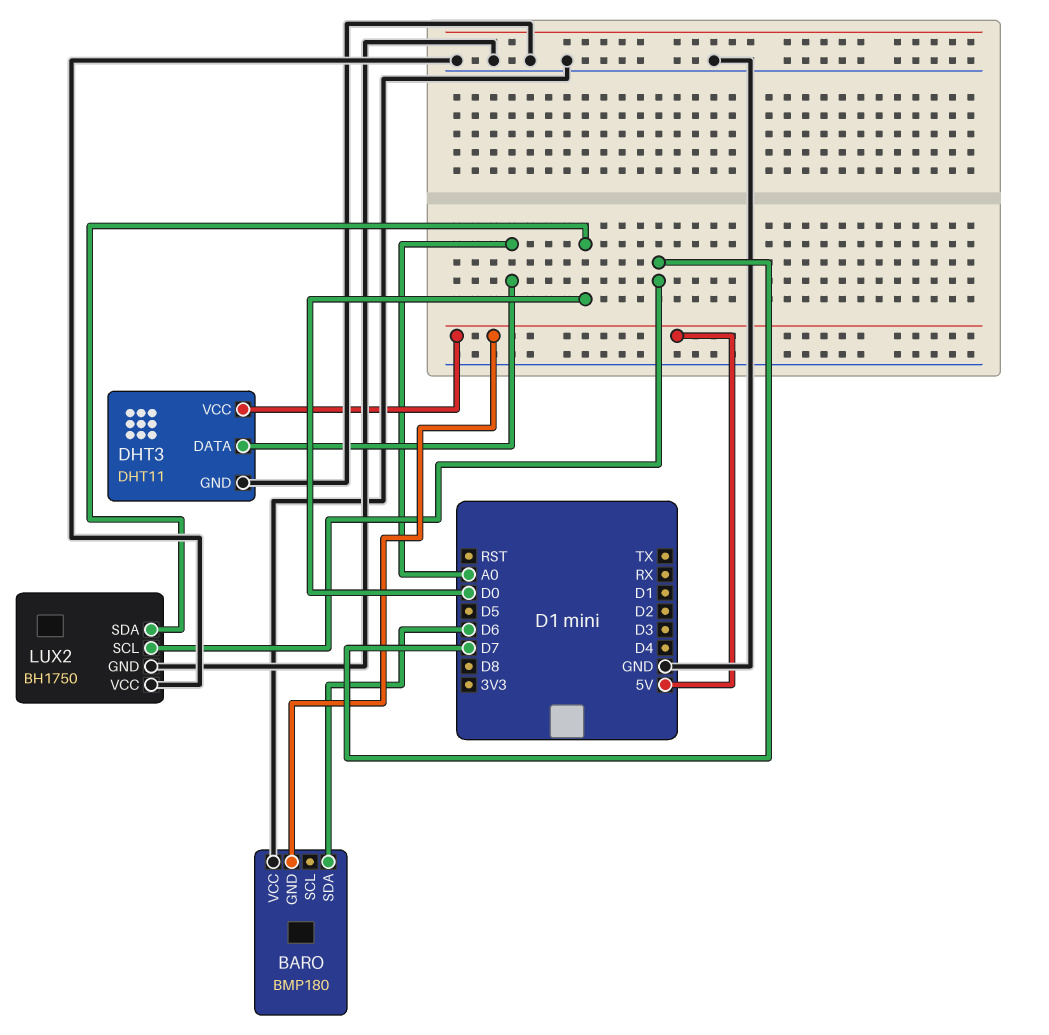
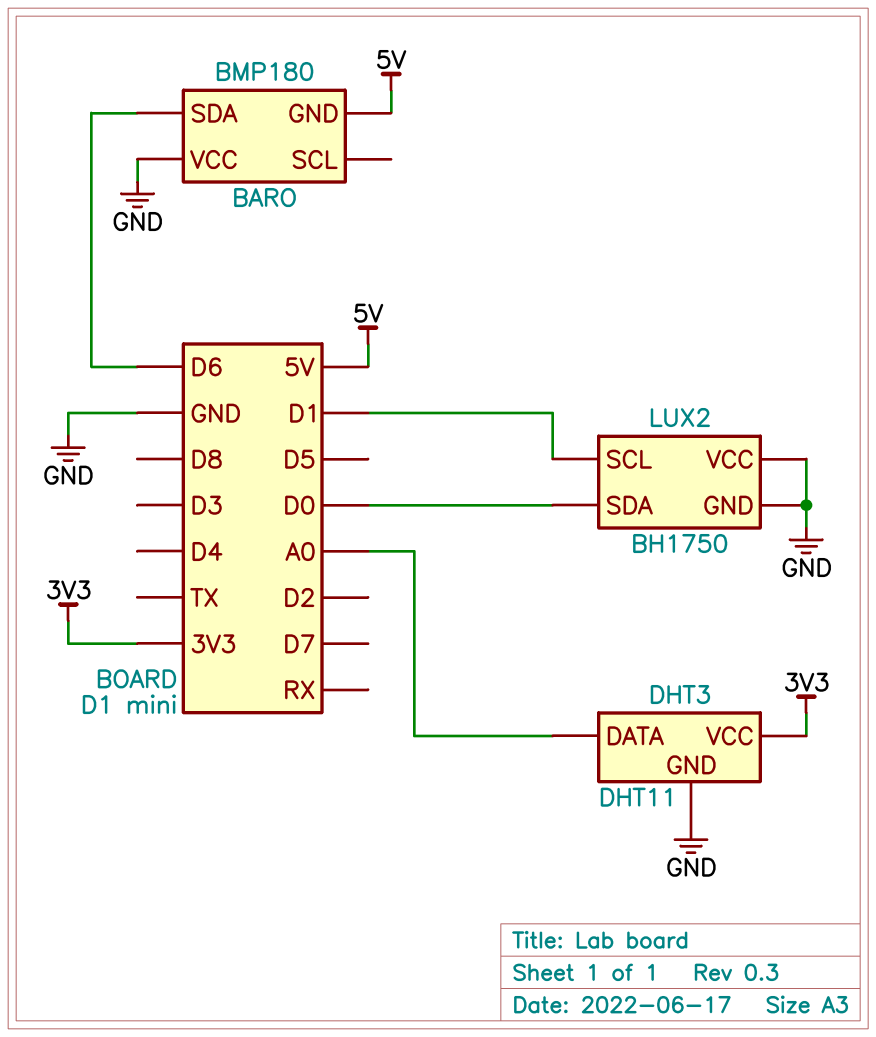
DHT3 pin VCC: 5V -> 3V3
LUX2 pin SCL: D7 -> D1

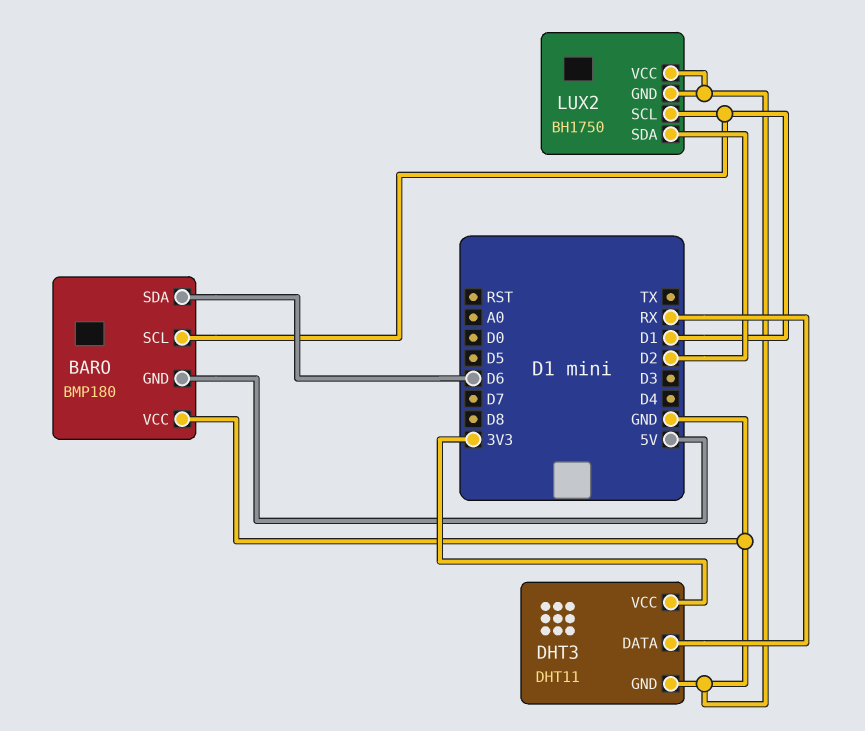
BARO pin SCL: none -> D1
DHT3 pin DATA: A0 -> RX
LUX2 pin SDA: D0 -> D2

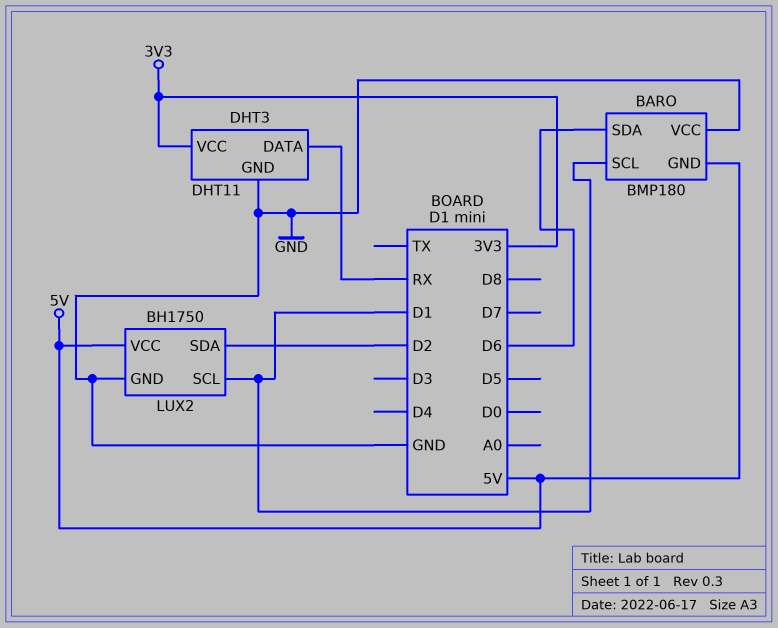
LUX2 pin VCC: GND -> 5V

